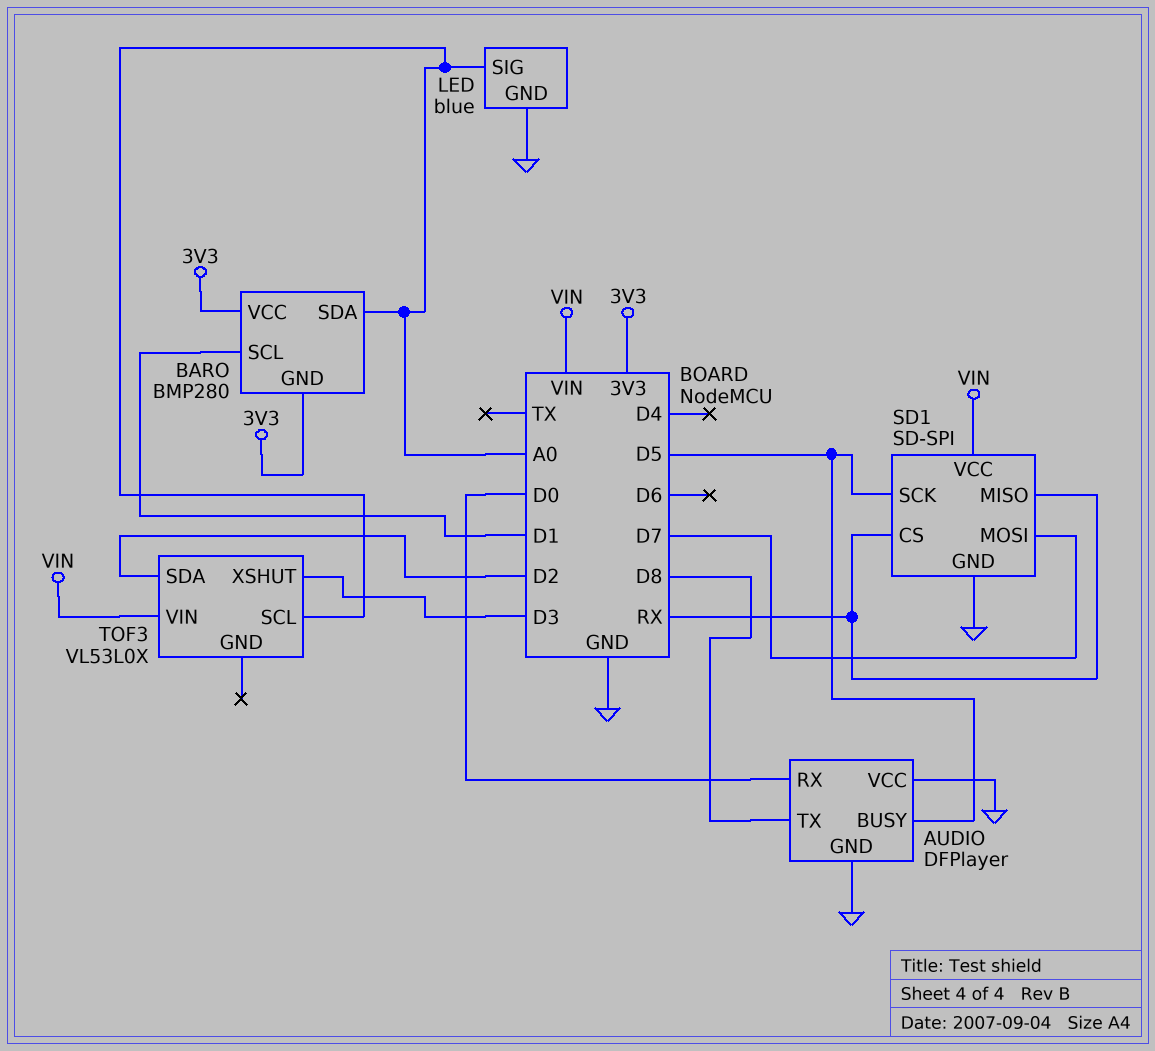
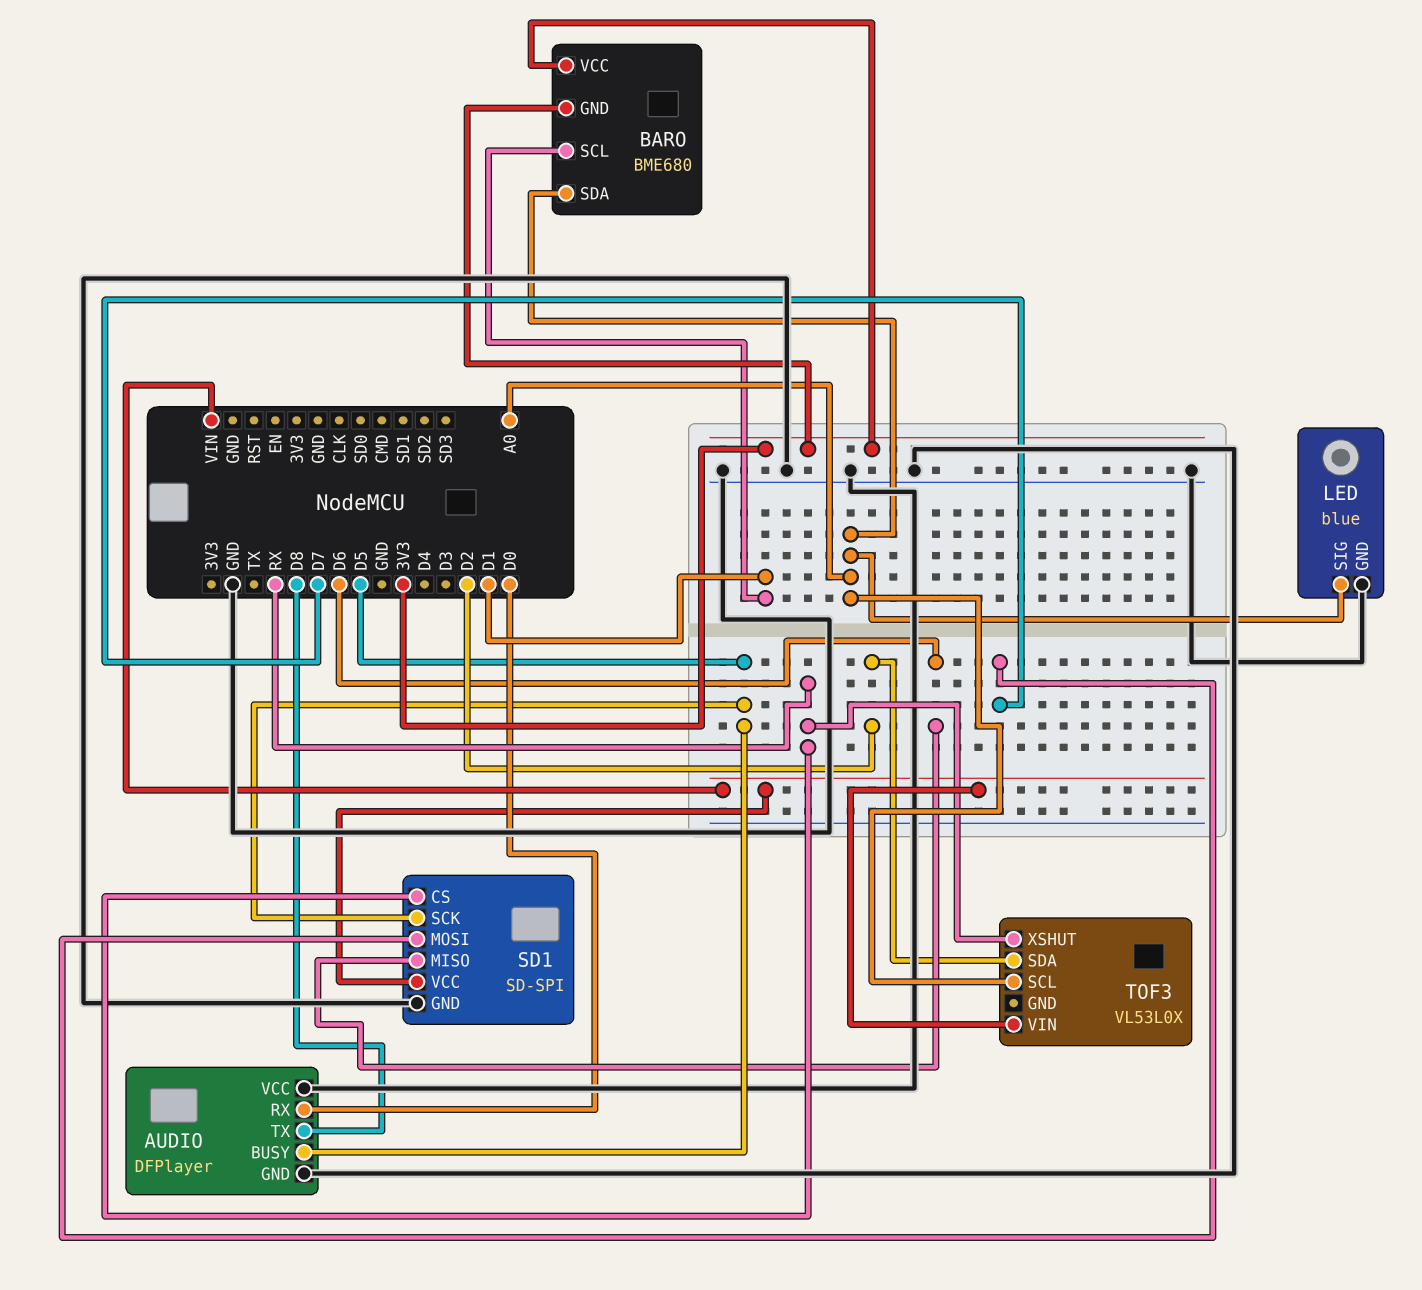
BARO: BMP280 -> BME680
SD1 pin MISO: RX -> D6
TOF3 pin XSHUT: D3 -> RX

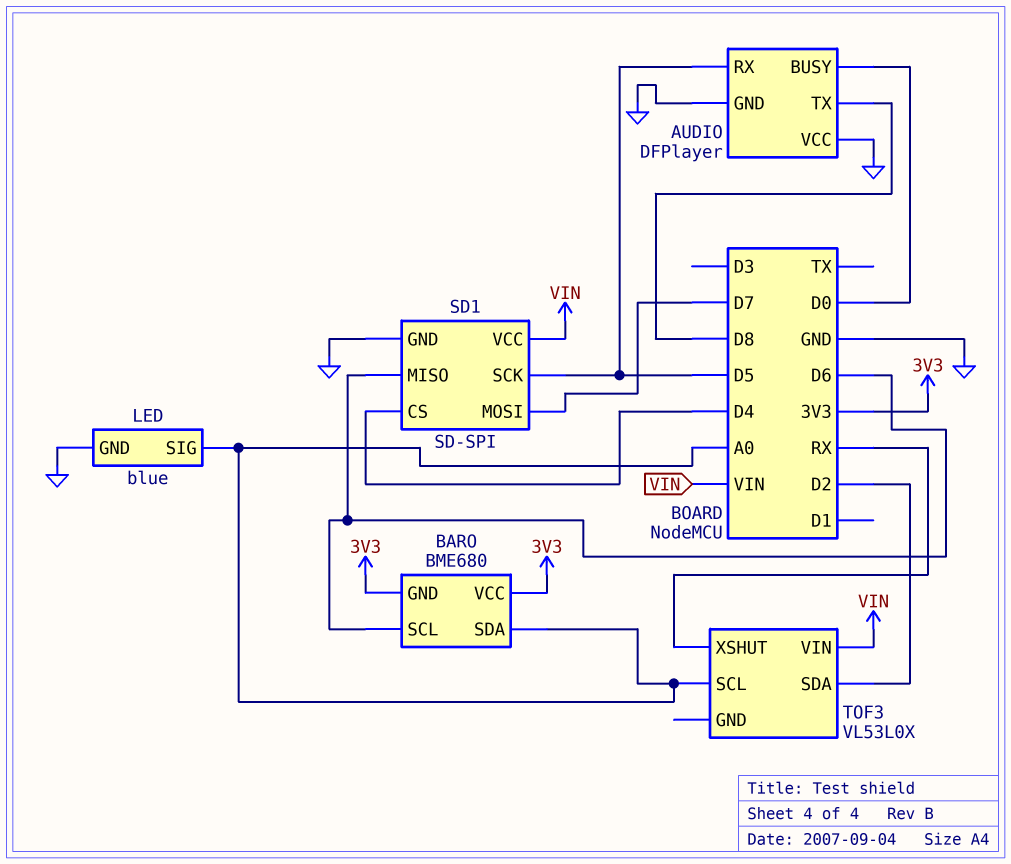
AUDIO pin BUSY: D5 -> D0
AUDIO pin RX: D0 -> D5
BARO pin SCL: D1 -> D6
SD1 pin CS: RX -> D4

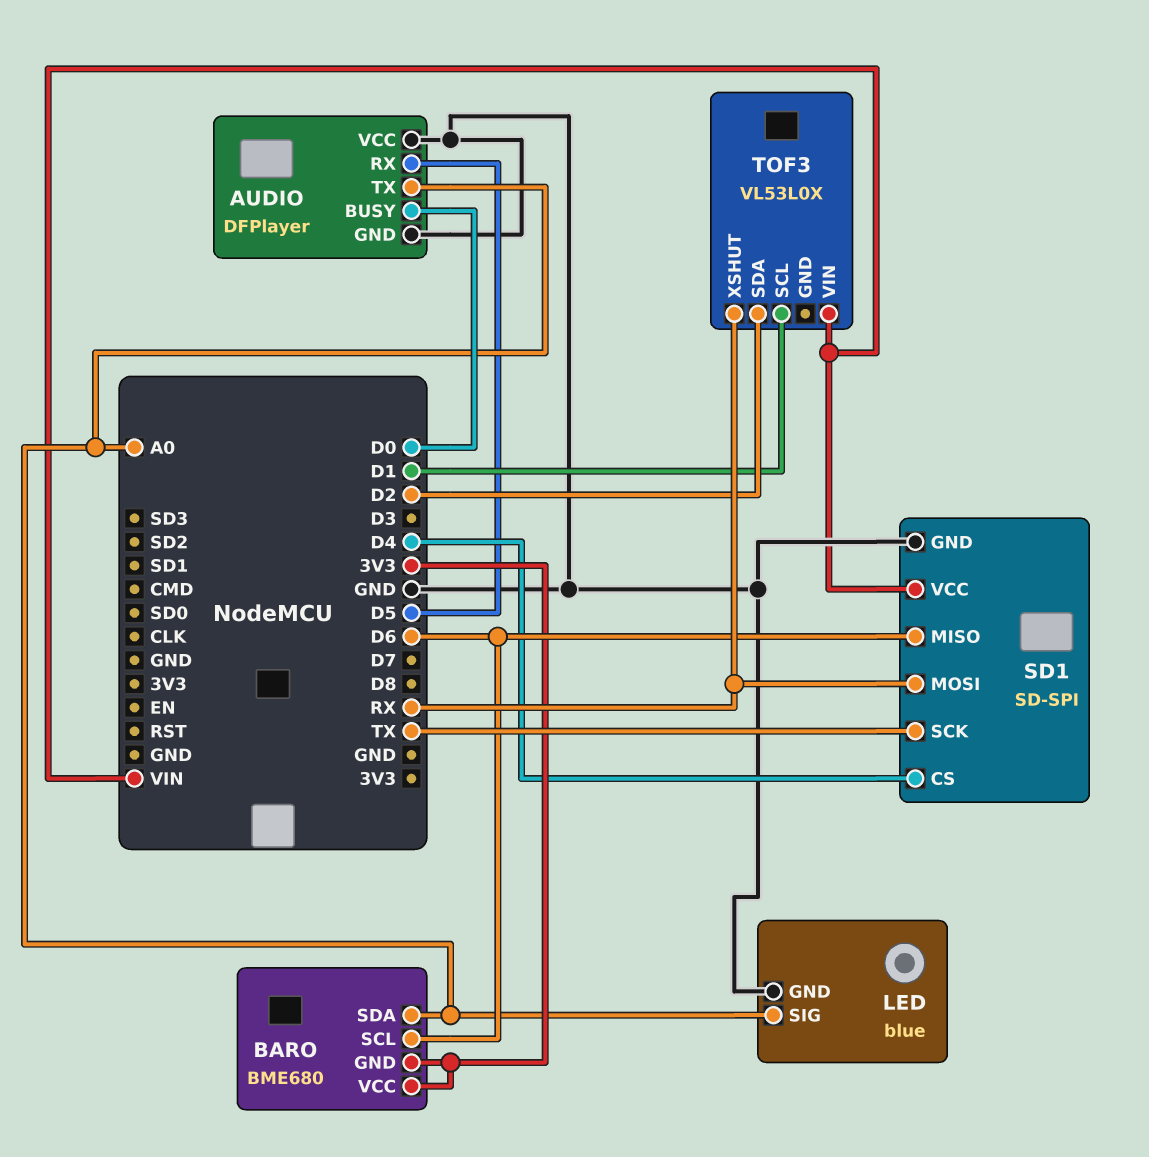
AUDIO pin TX: D8 -> A0
SD1 pin MOSI: D7 -> RX
SD1 pin SCK: D5 -> TX
TOF3 pin SCL: A0 -> D1

